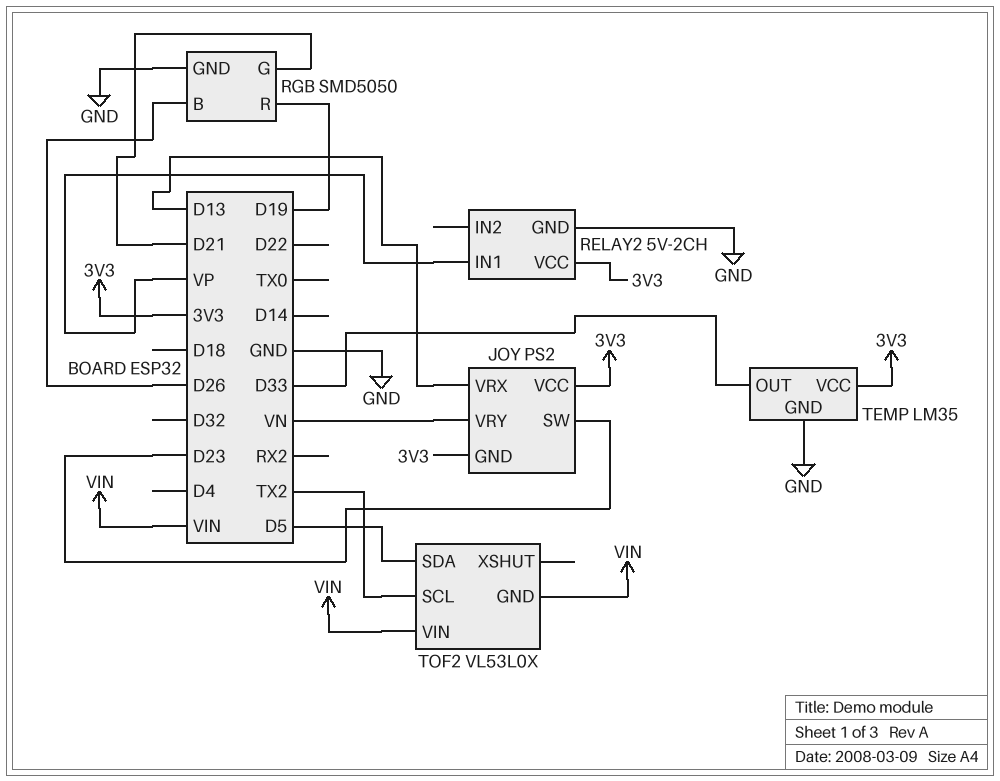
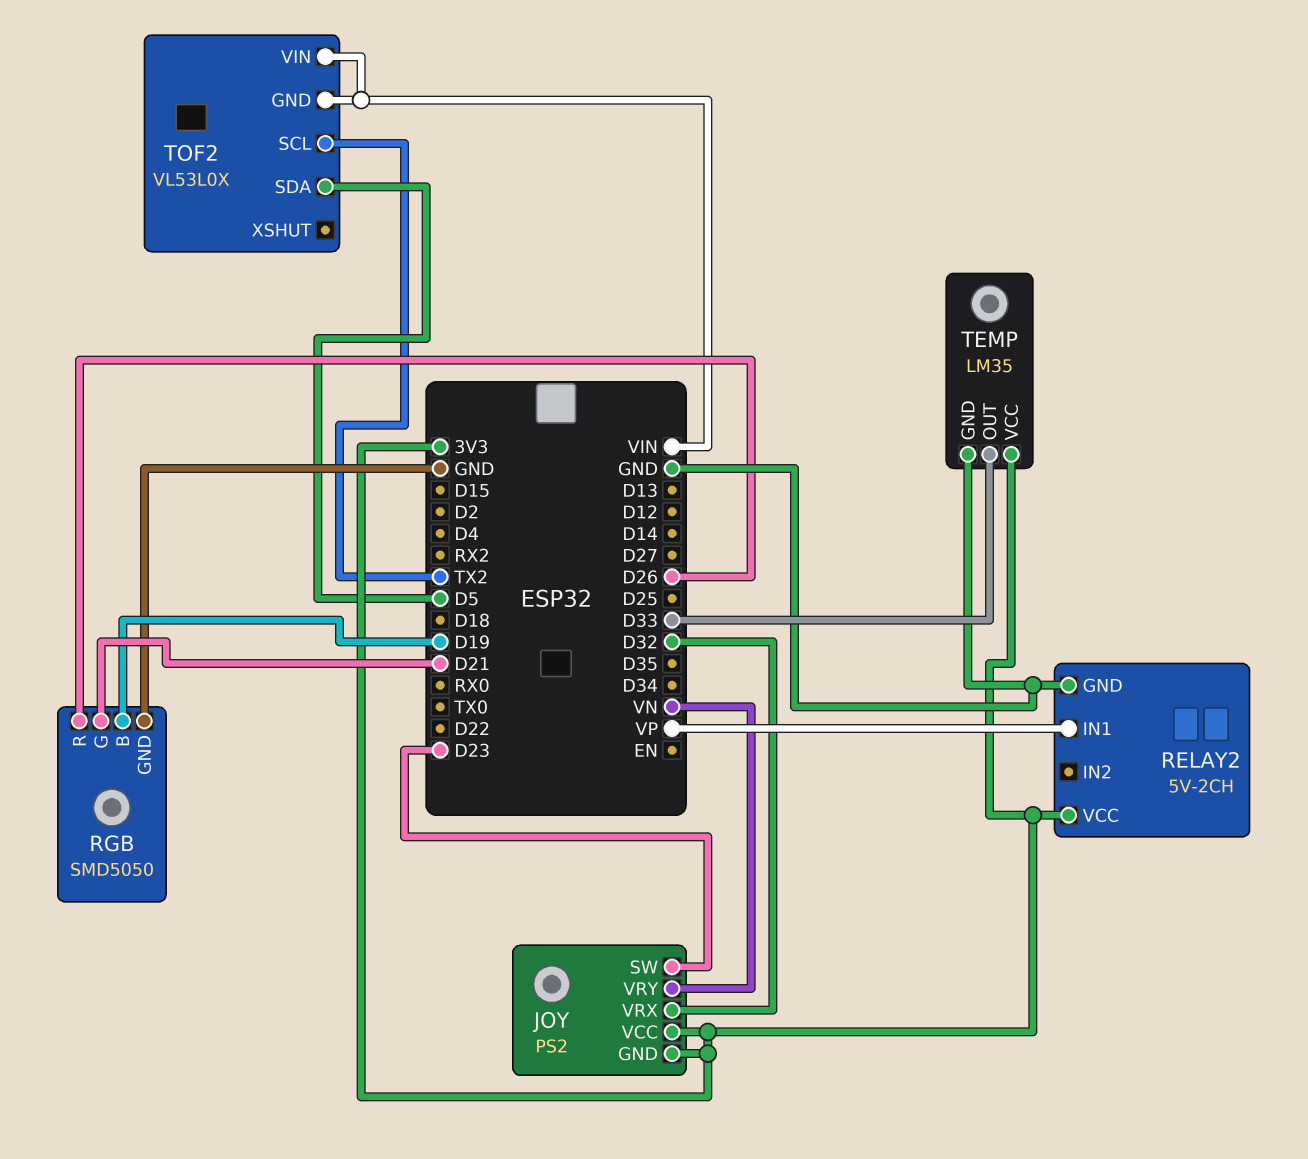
JOY pin VRX: D13 -> D32
RGB pin B: D26 -> D19
RGB pin R: D19 -> D26

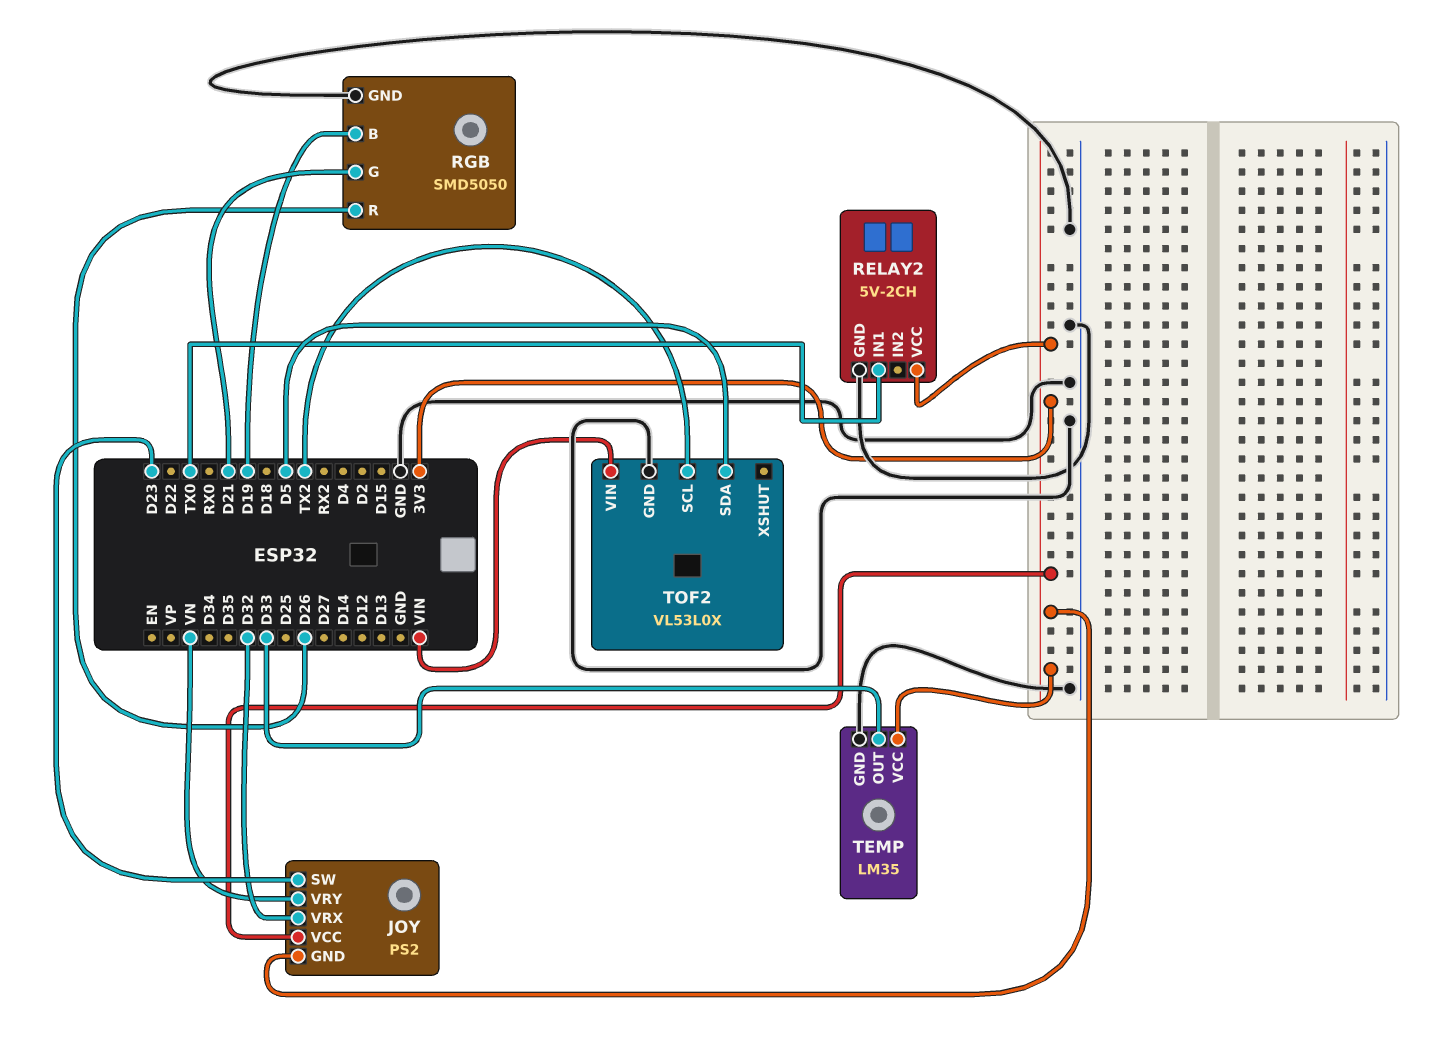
RELAY2 pin IN1: VP -> TX0
TOF2 pin GND: VIN -> GND

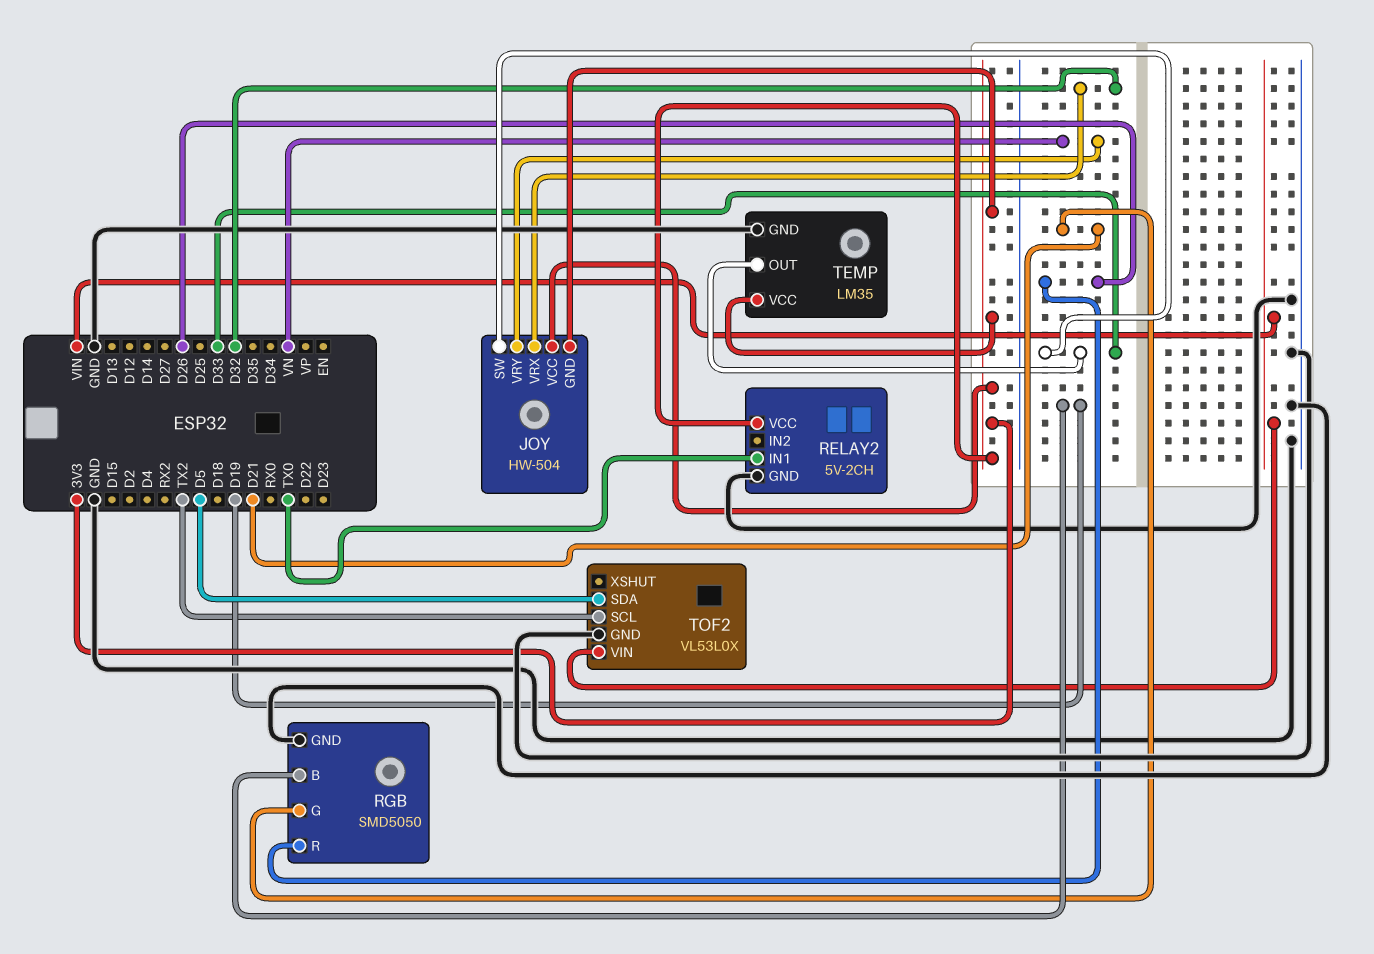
JOY: PS2 -> HW-504
JOY pin SW: D23 -> D33

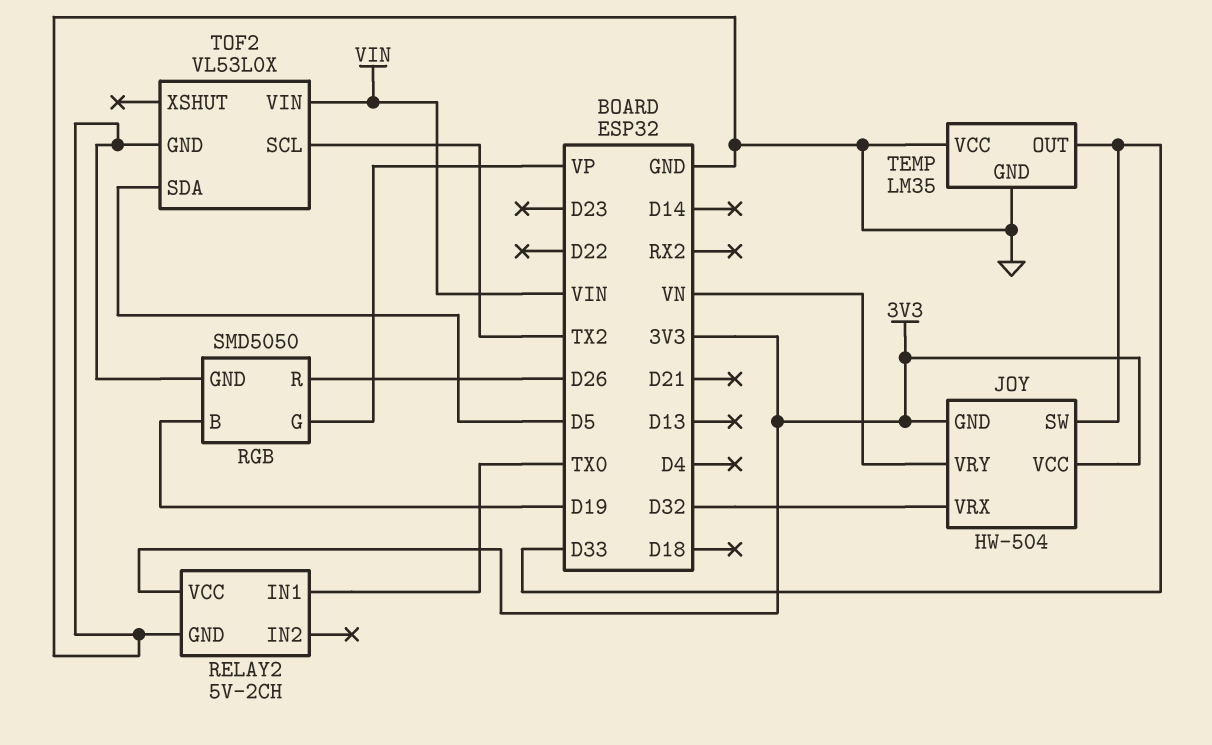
RGB pin G: D21 -> VP
TEMP pin VCC: 3V3 -> GND

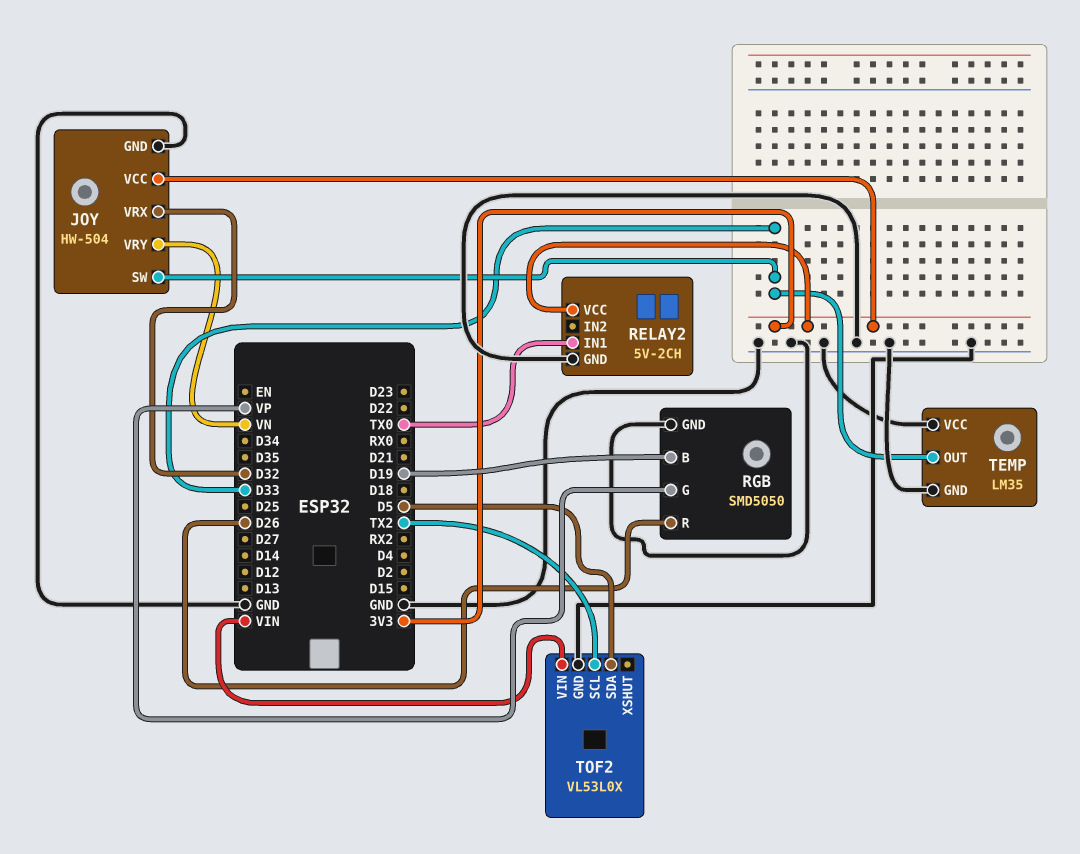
JOY pin GND: 3V3 -> GND

